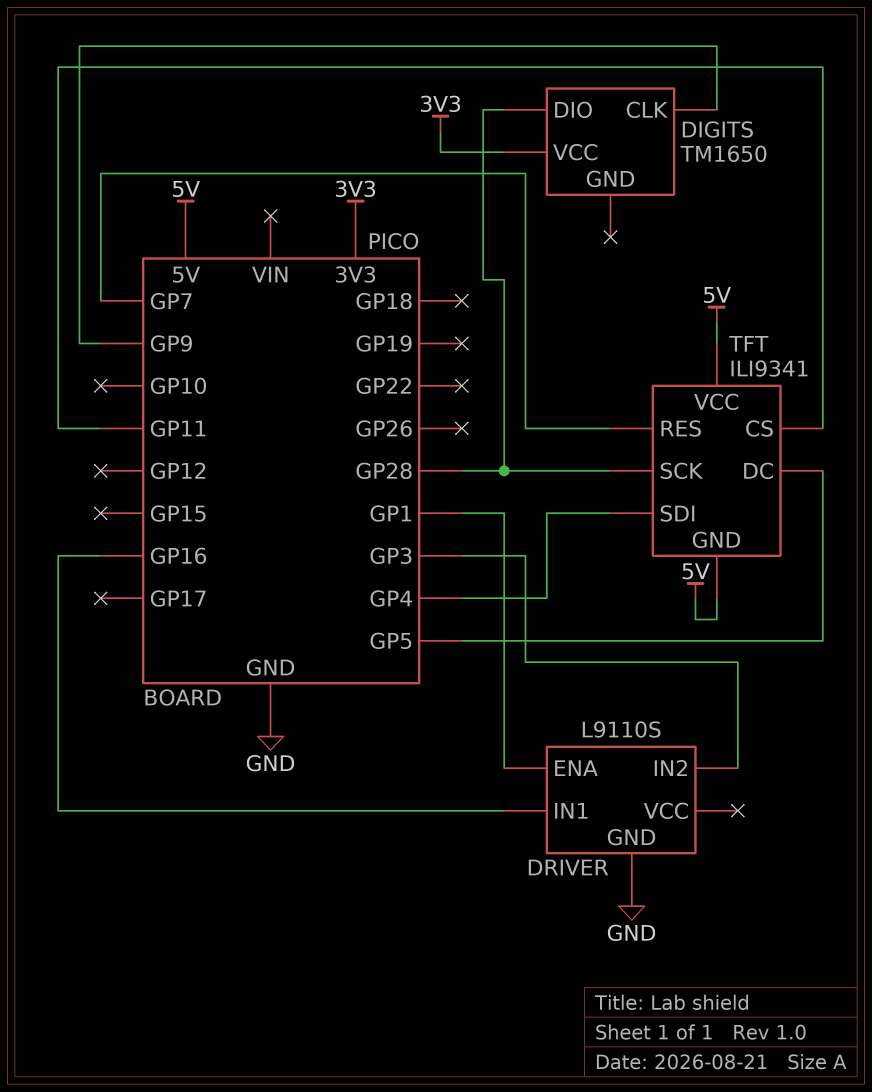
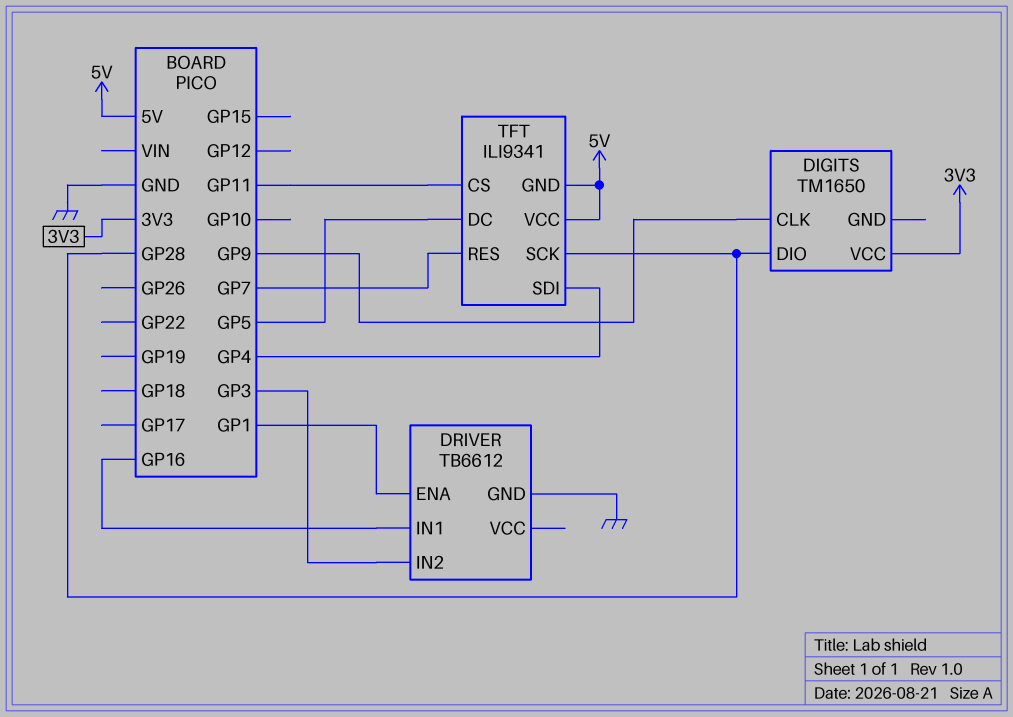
DRIVER: L9110S -> TB6612

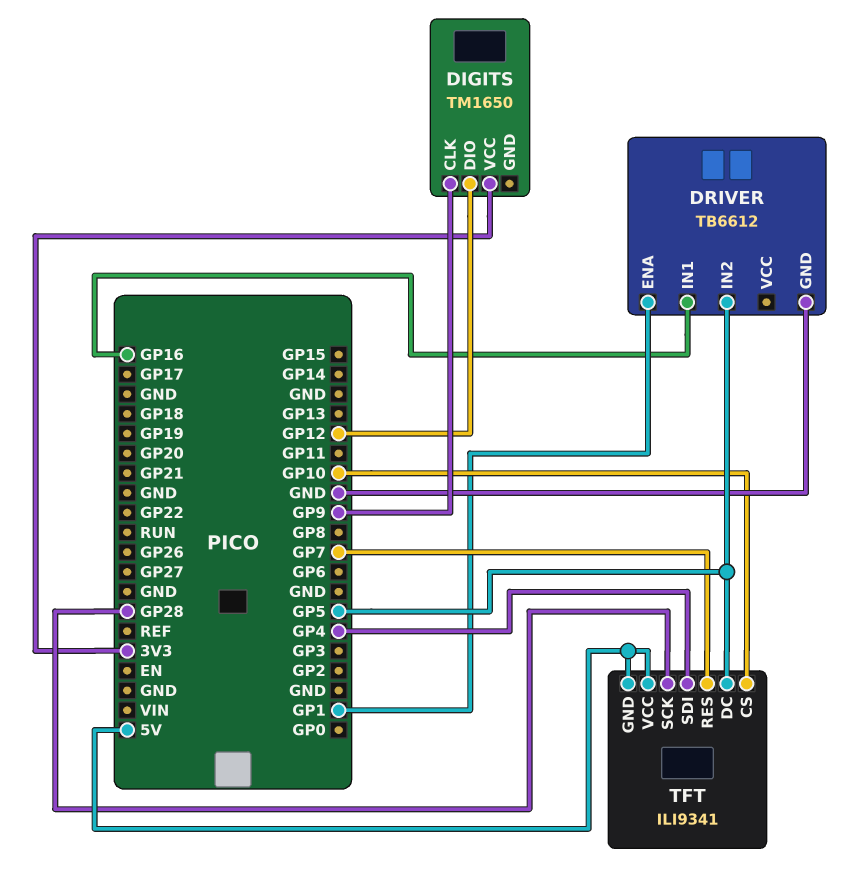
DIGITS pin DIO: GP28 -> GP12
DRIVER pin IN2: GP3 -> GP5
TFT pin CS: GP11 -> GP10

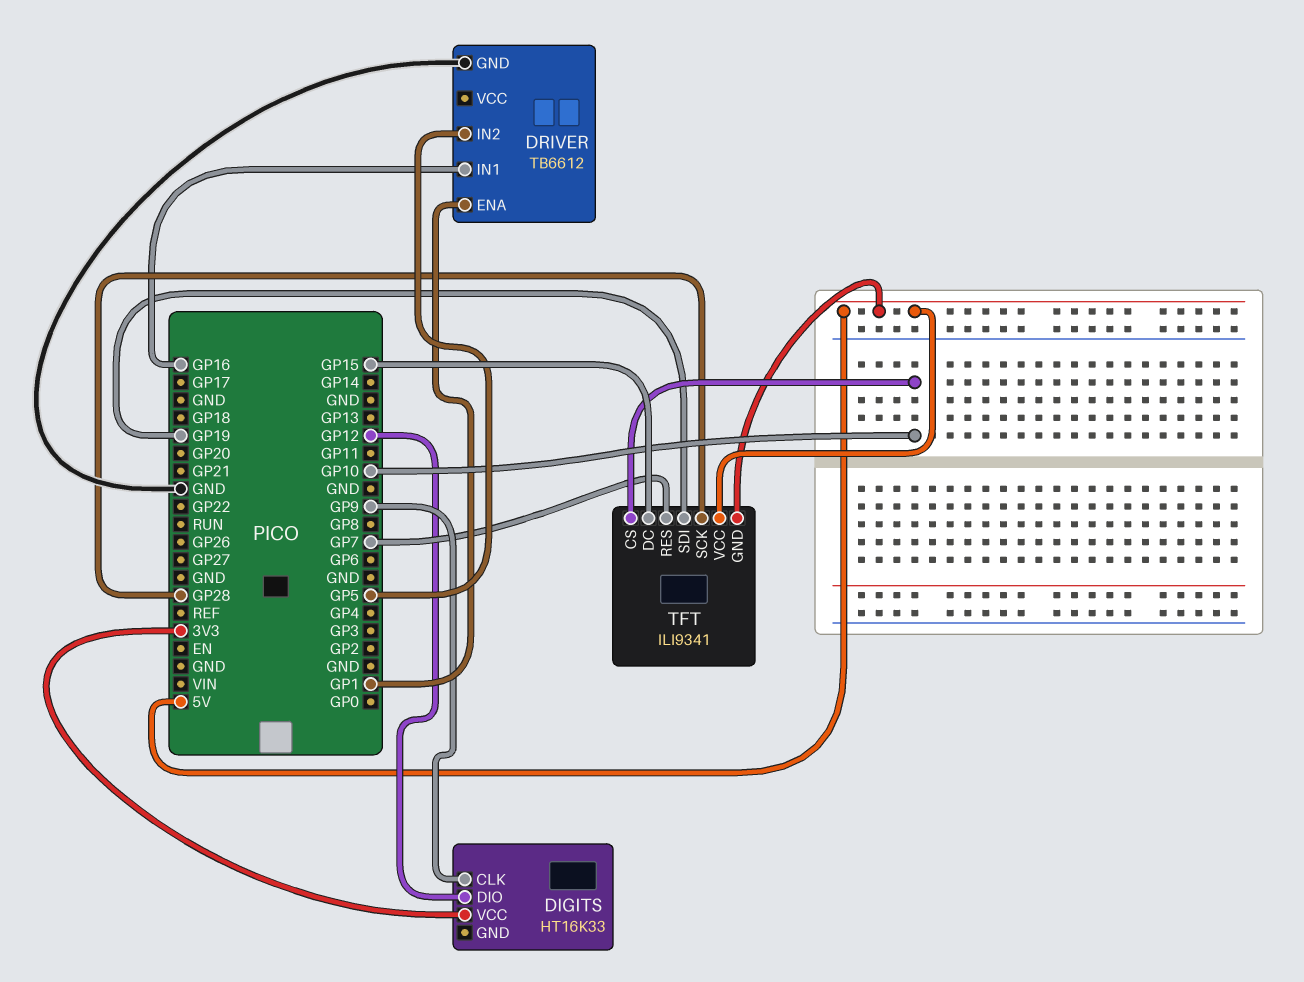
DIGITS: TM1650 -> HT16K33
TFT pin DC: GP5 -> GP15
TFT pin SDI: GP4 -> GP19

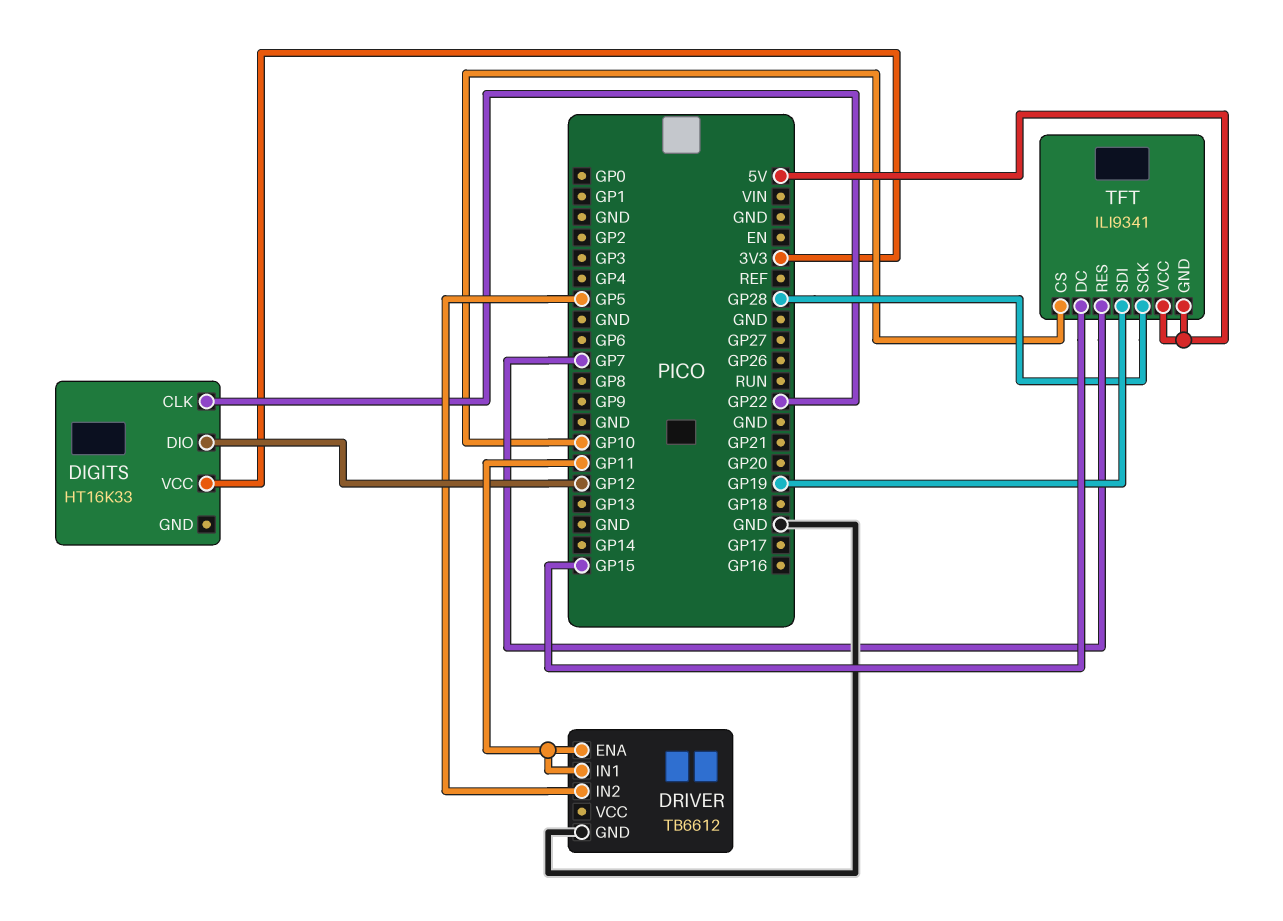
DIGITS pin CLK: GP9 -> GP22
DRIVER pin ENA: GP1 -> GP11
DRIVER pin IN1: GP16 -> GP11

